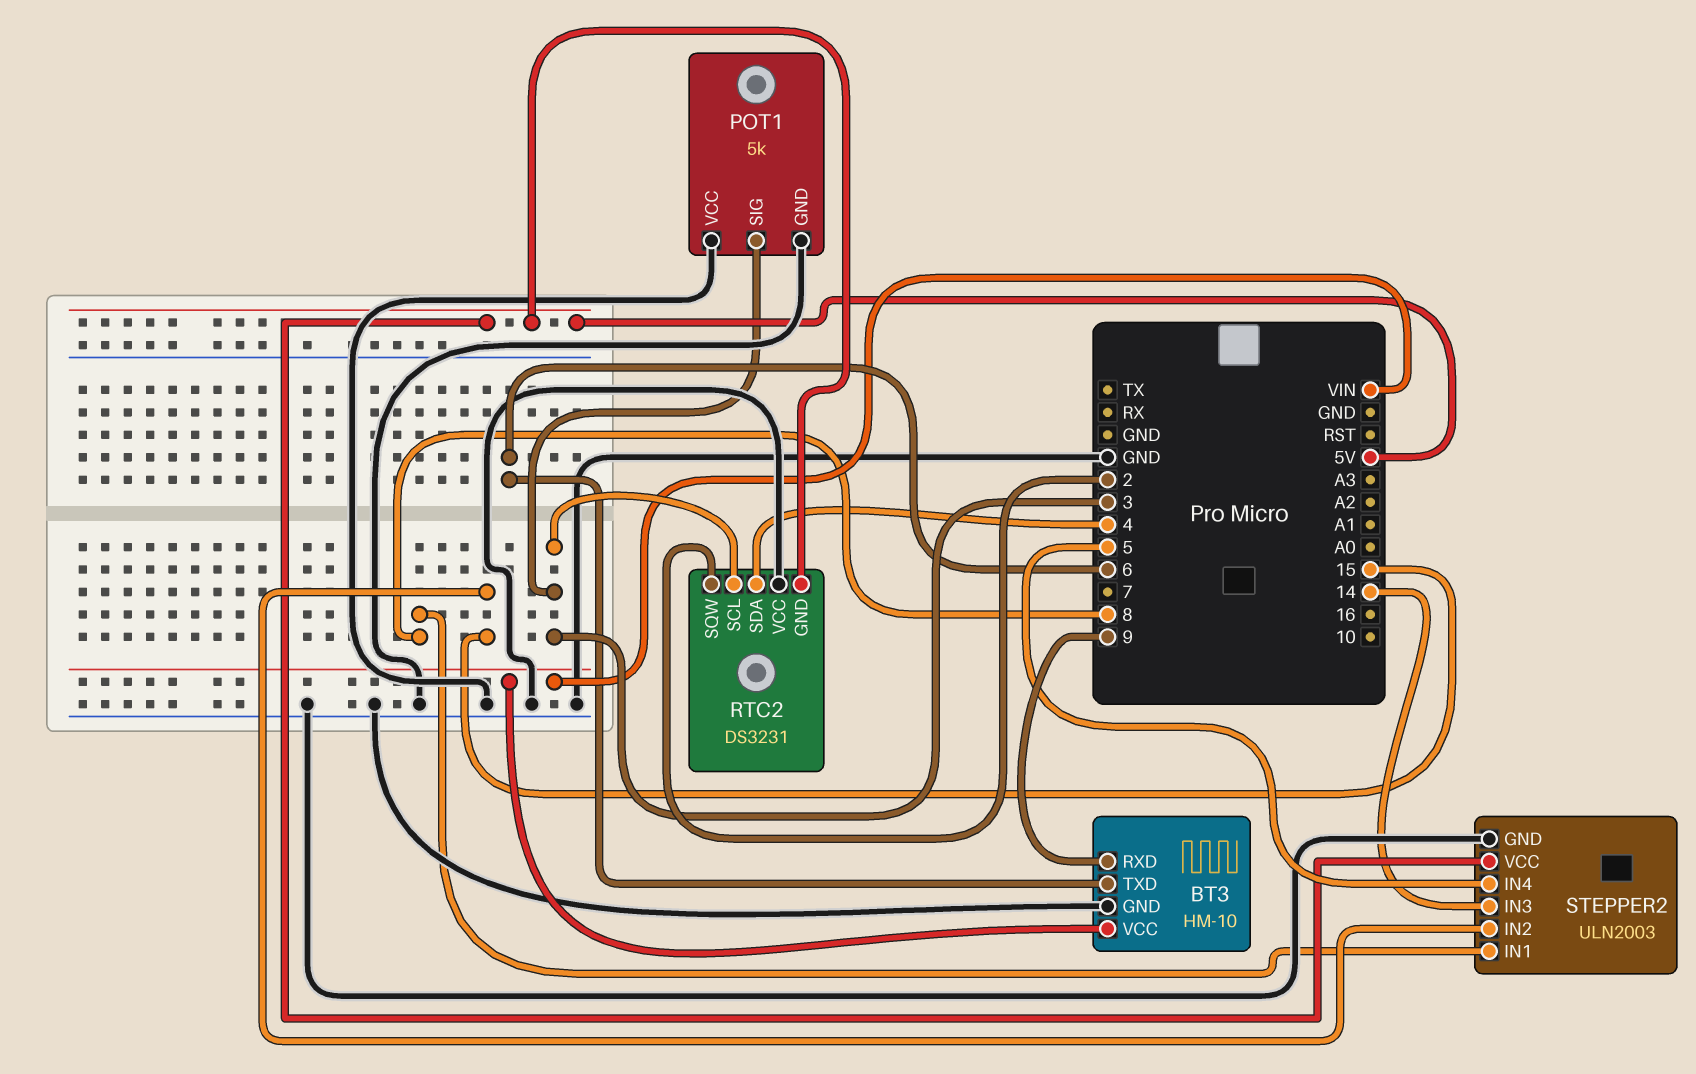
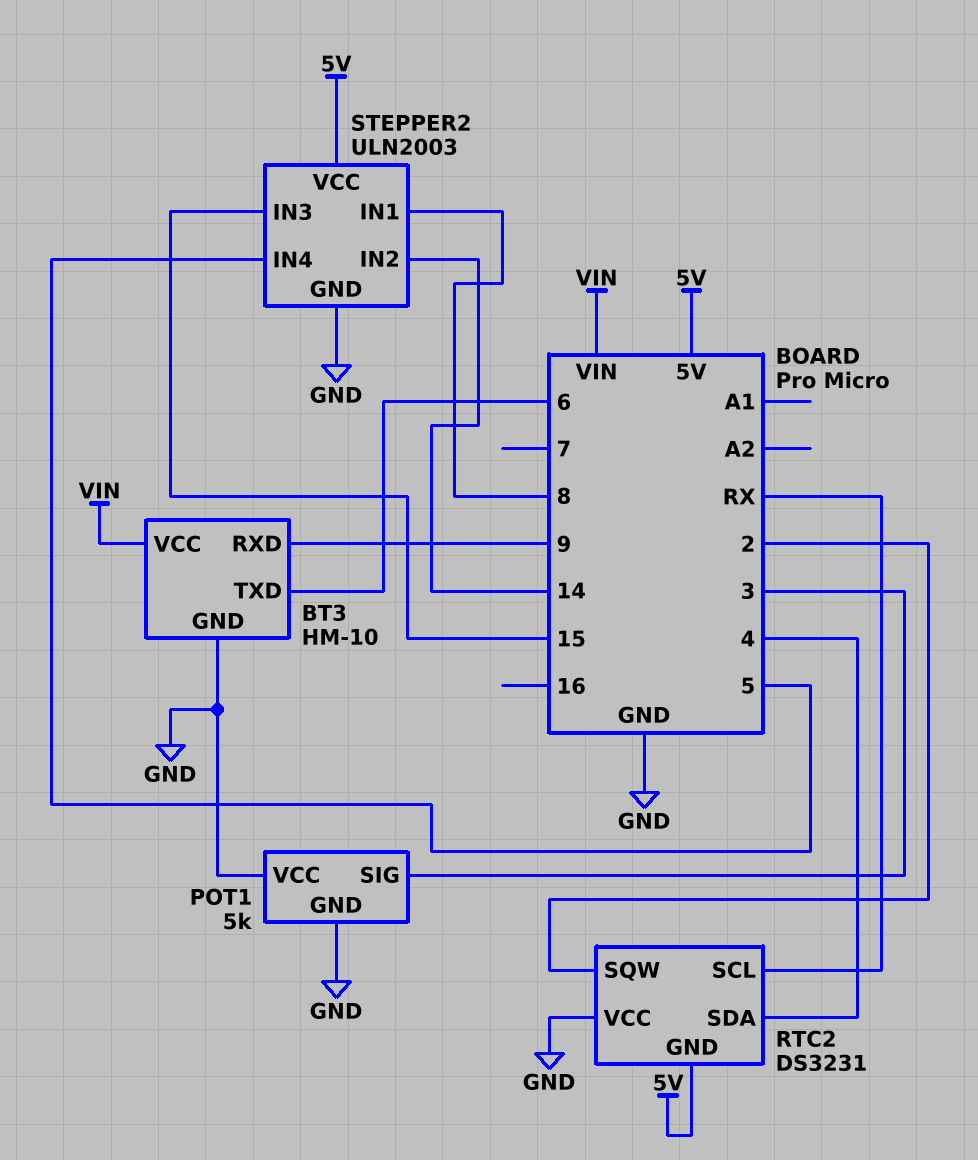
RTC2 pin SCL: 3 -> RX
STEPPER2 pin IN2: 15 -> 14
STEPPER2 pin IN3: 14 -> 15

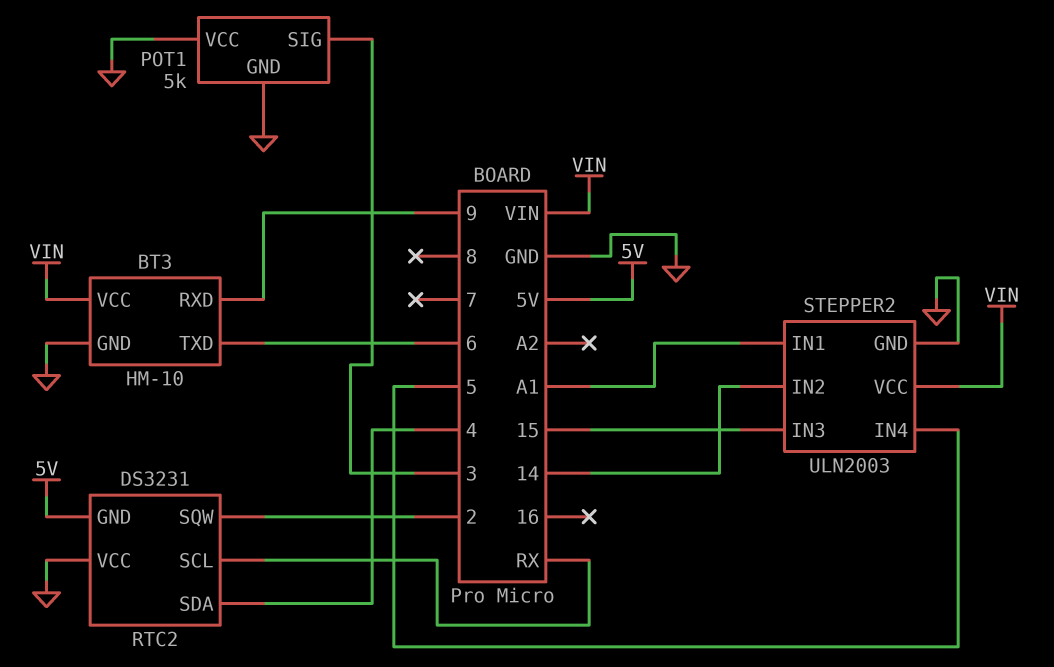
STEPPER2 pin IN1: 8 -> A1
STEPPER2 pin VCC: 5V -> VIN

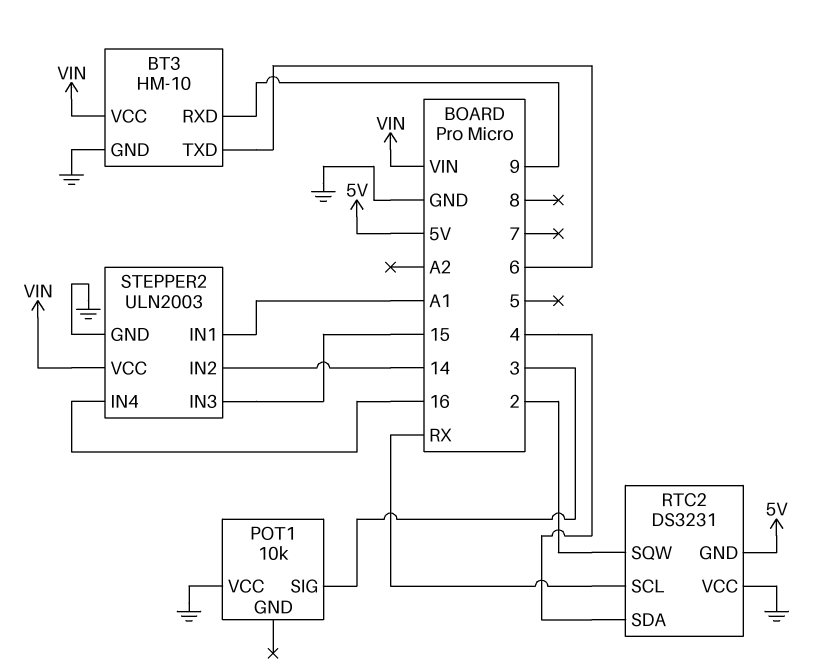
POT1: 5k -> 10k
POT1 pin GND: GND -> none
STEPPER2 pin IN4: 5 -> 16

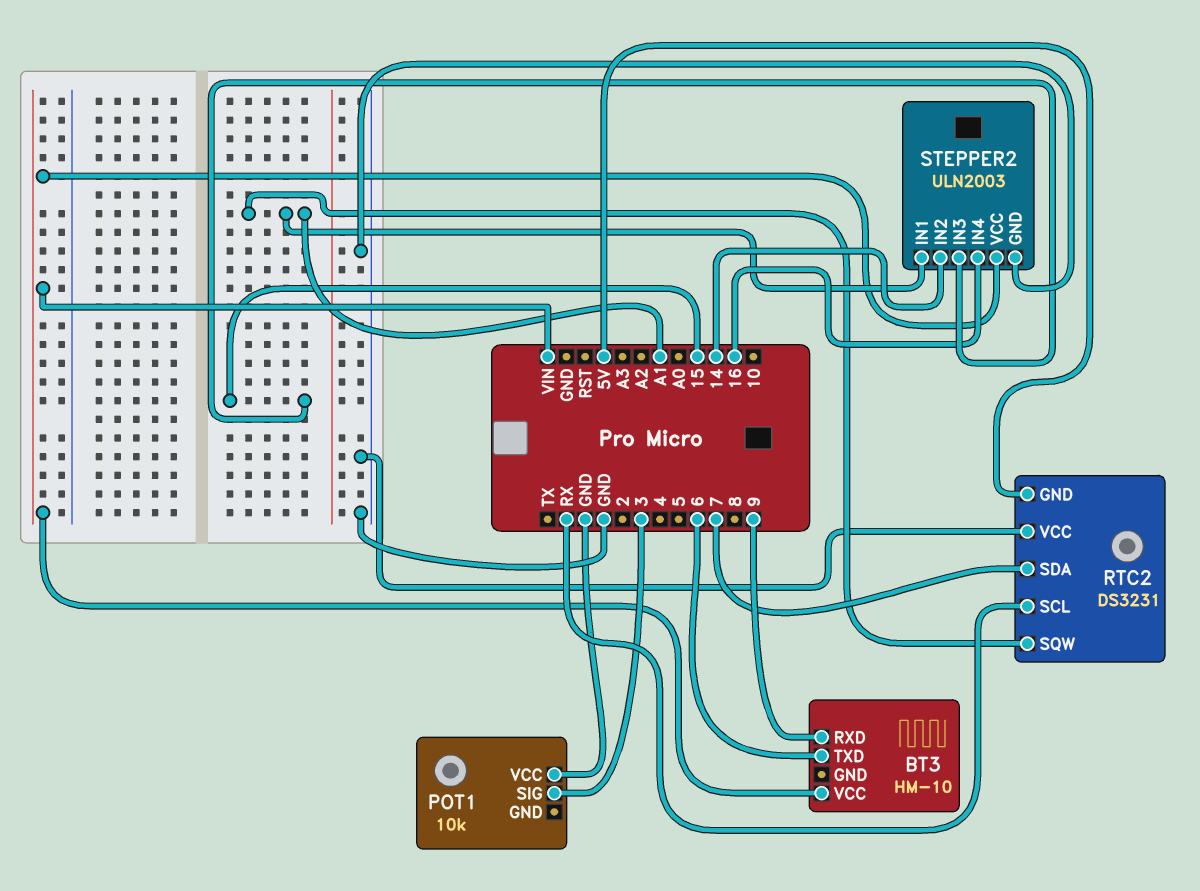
BT3 pin GND: GND -> none
RTC2 pin SDA: 4 -> 7
RTC2 pin SQW: 2 -> A1

